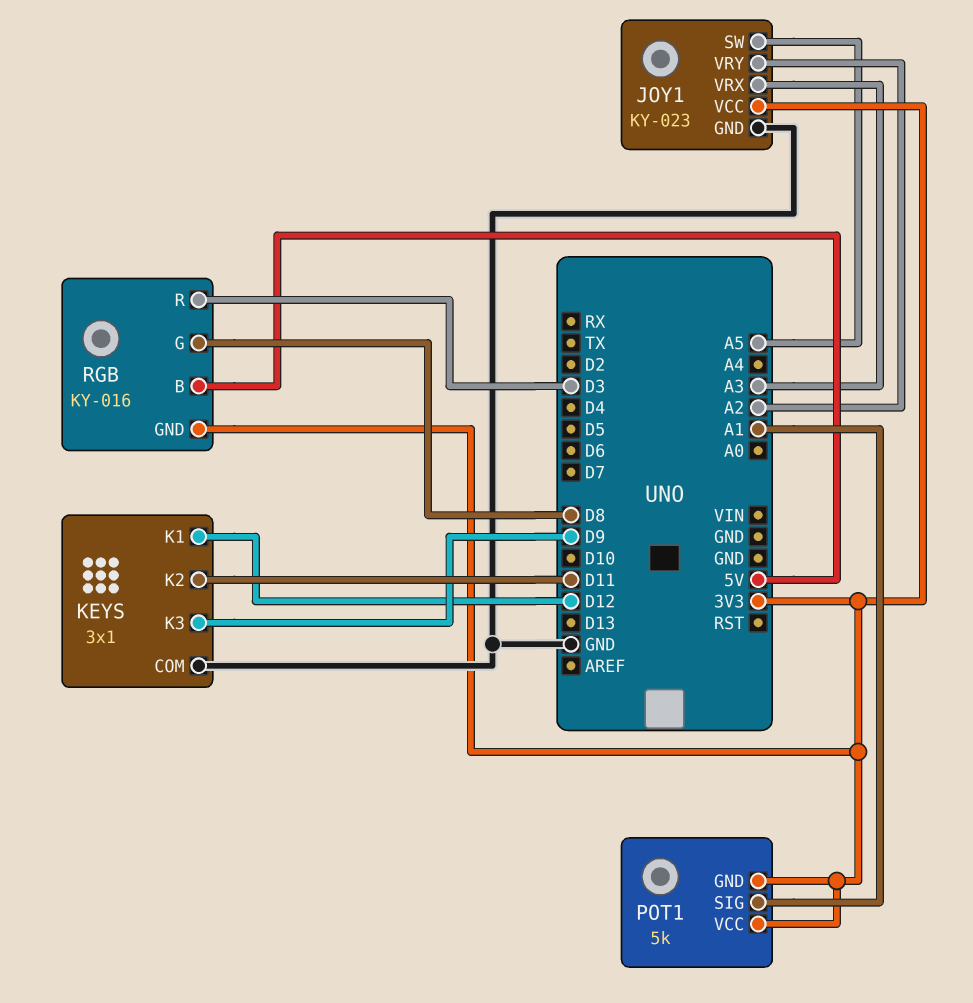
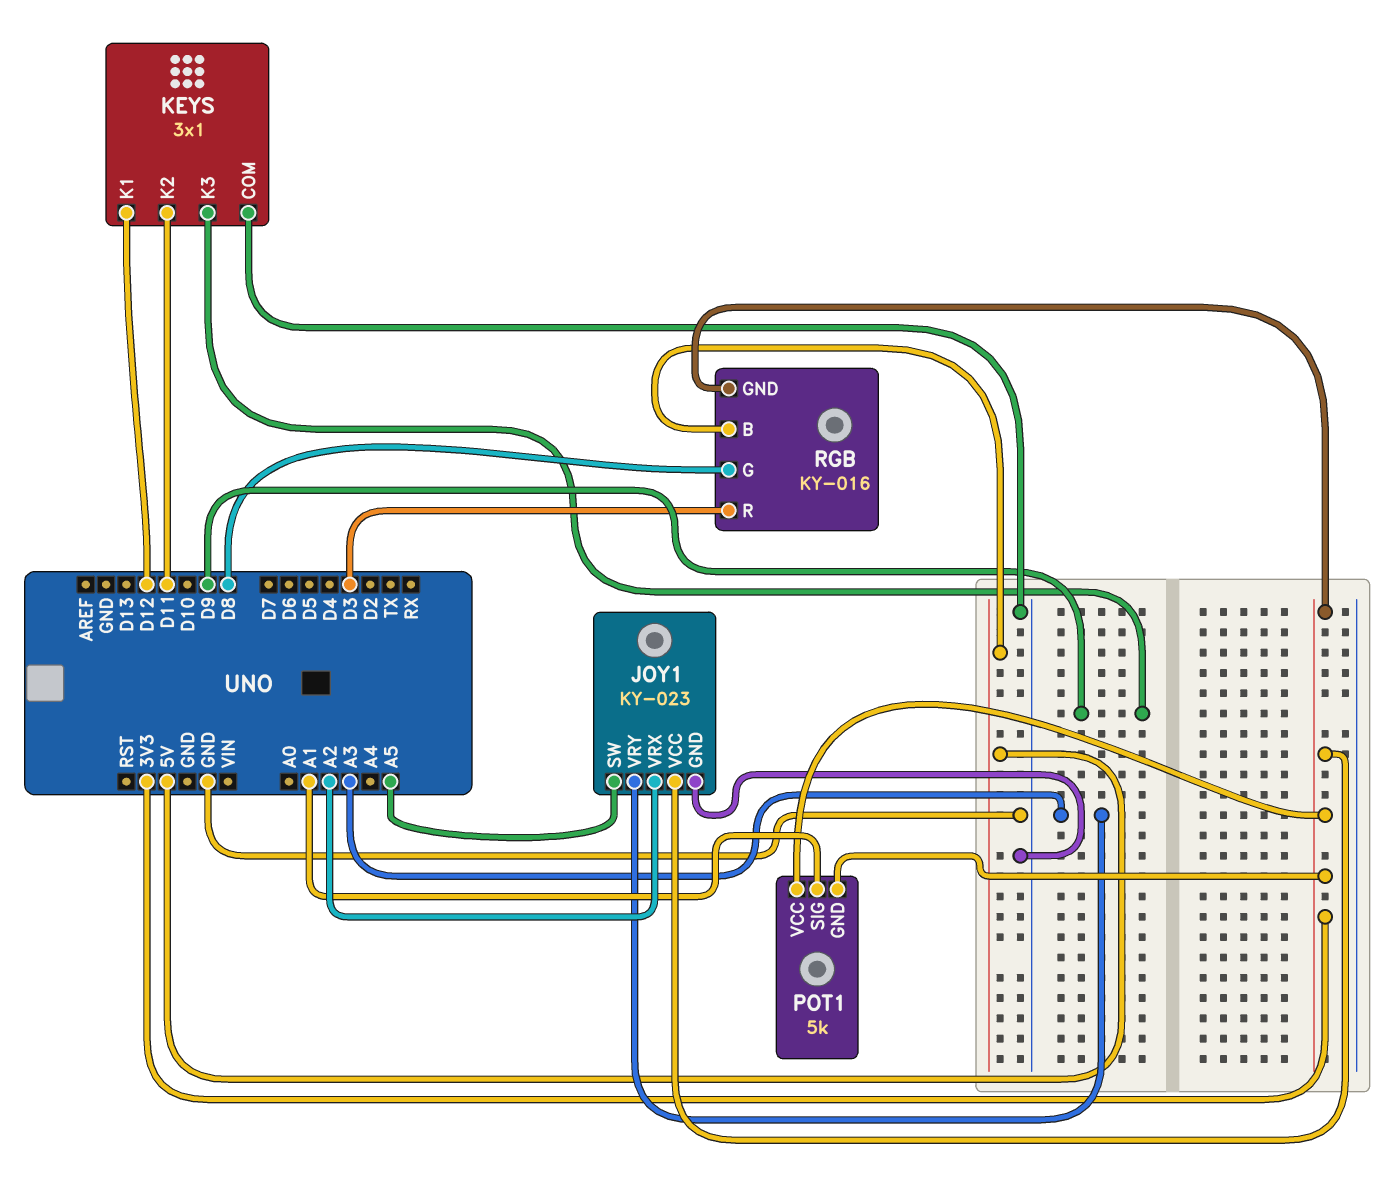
JOY1 pin VRX: A3 -> A2
JOY1 pin VRY: A2 -> A3

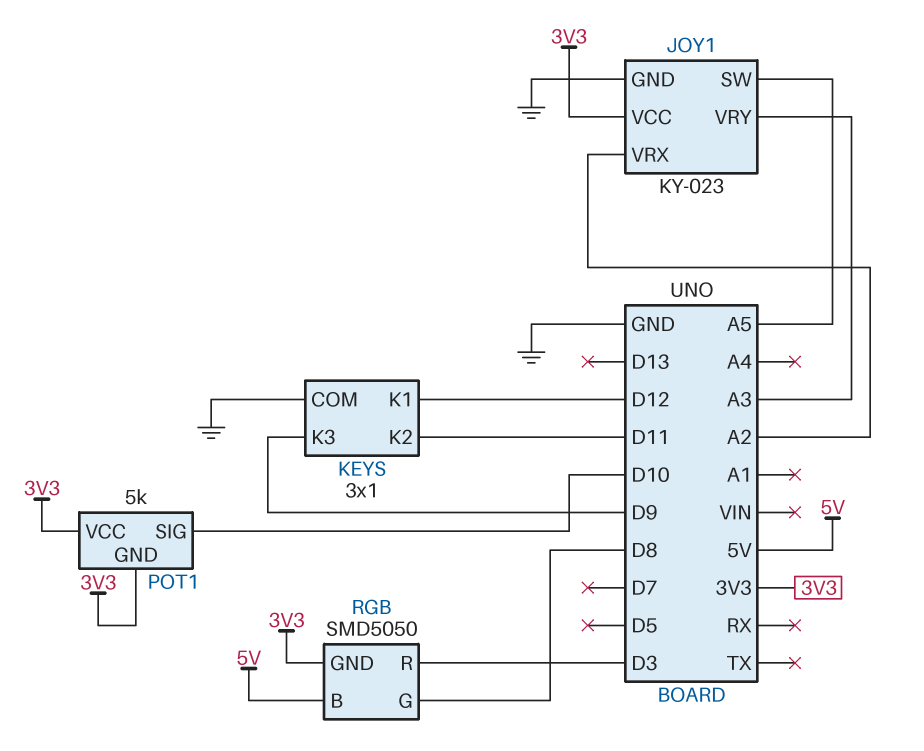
POT1 pin SIG: A1 -> D10
RGB: KY-016 -> SMD5050

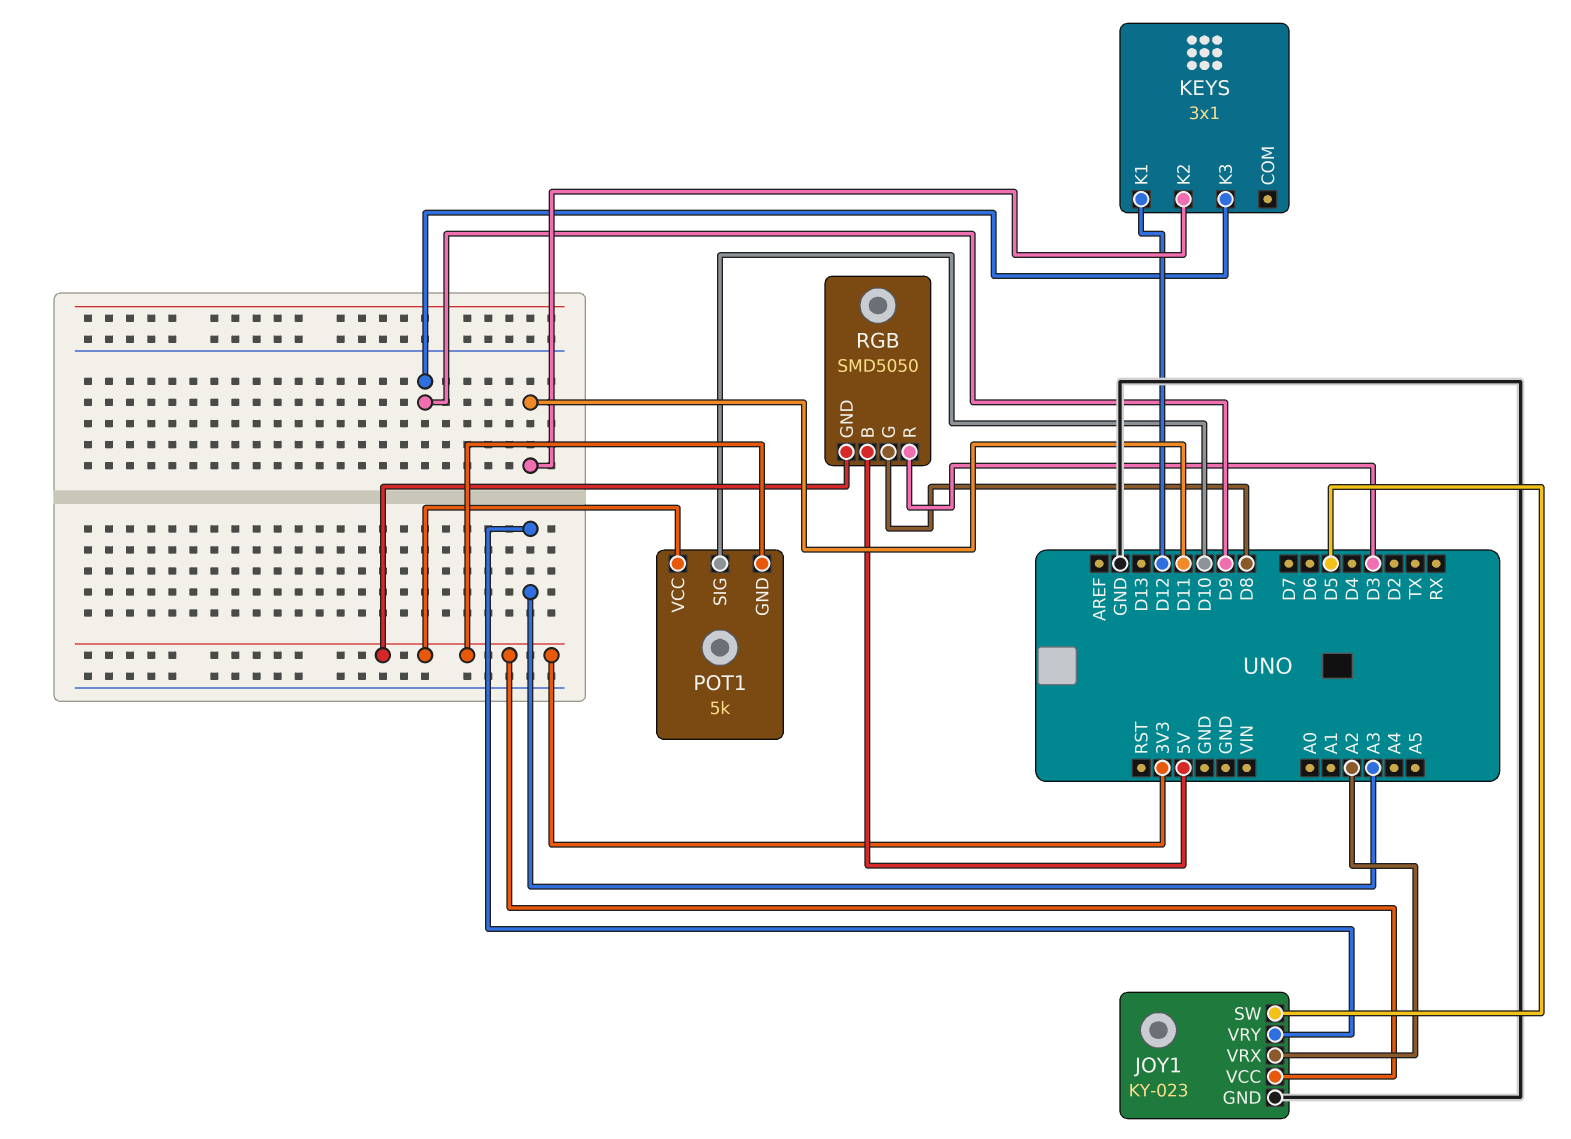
JOY1 pin SW: A5 -> D5
KEYS pin COM: GND -> none

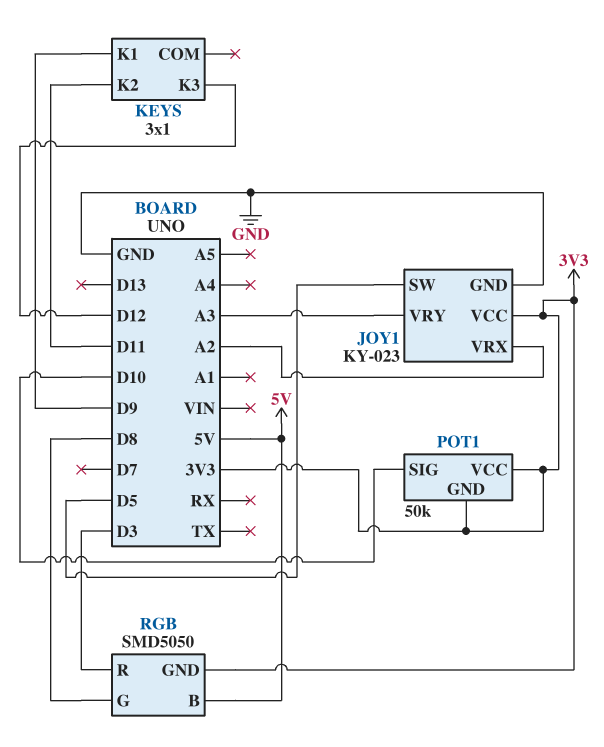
KEYS pin K1: D12 -> D9
KEYS pin K3: D9 -> D12
POT1: 5k -> 50k

